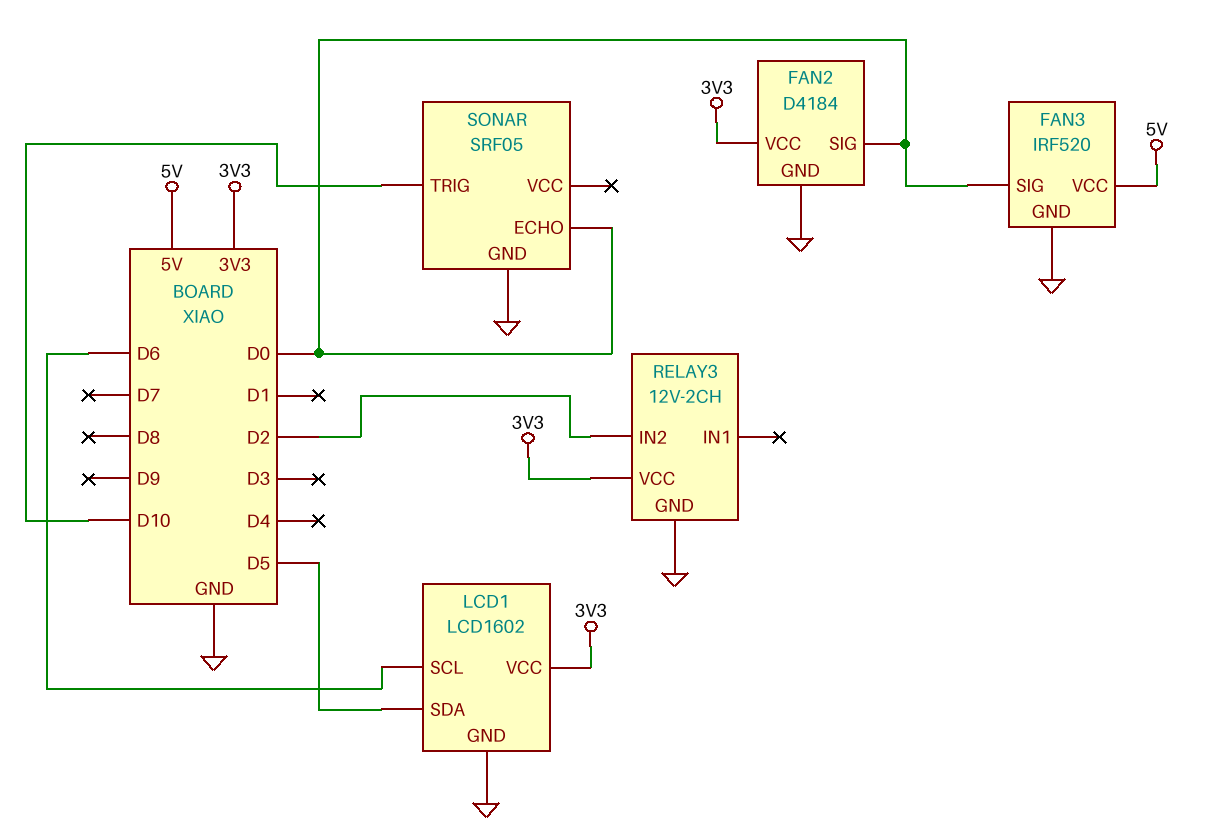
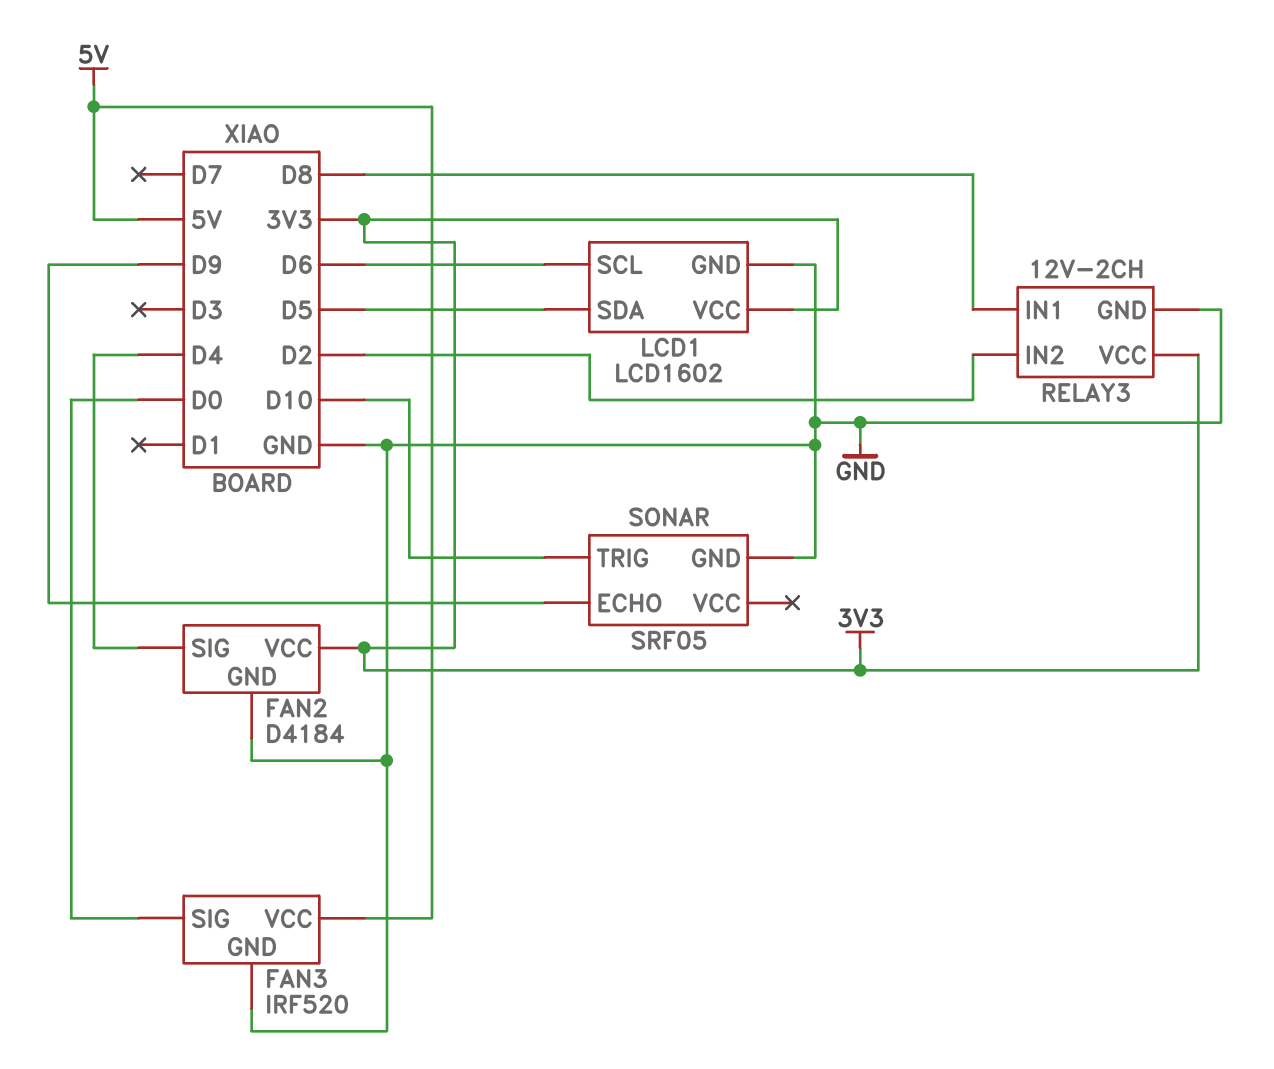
FAN2 pin SIG: D0 -> D4
RELAY3 pin IN1: none -> D8
SONAR pin ECHO: D0 -> D9

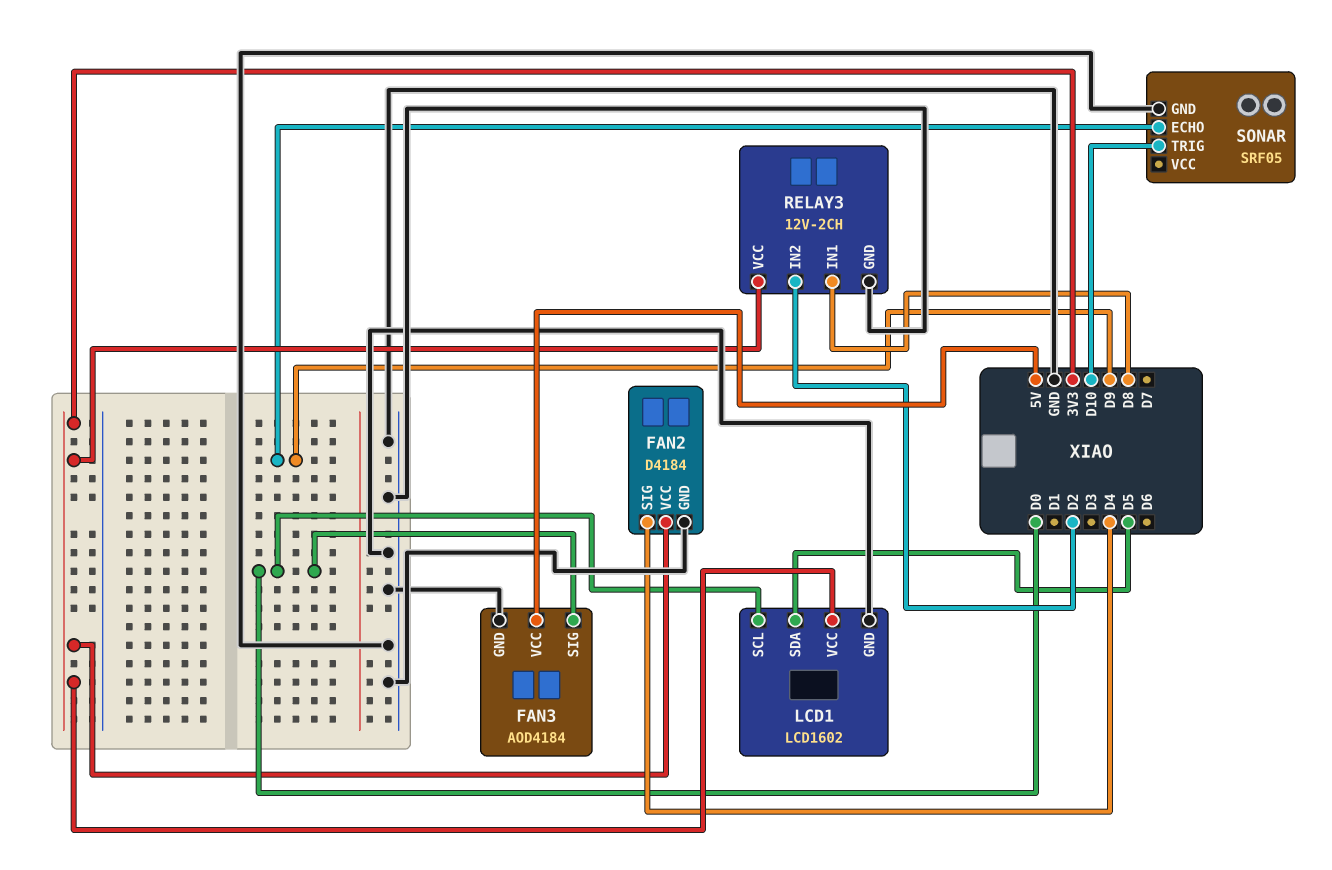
FAN3: IRF520 -> AOD4184
LCD1 pin SCL: D6 -> D0

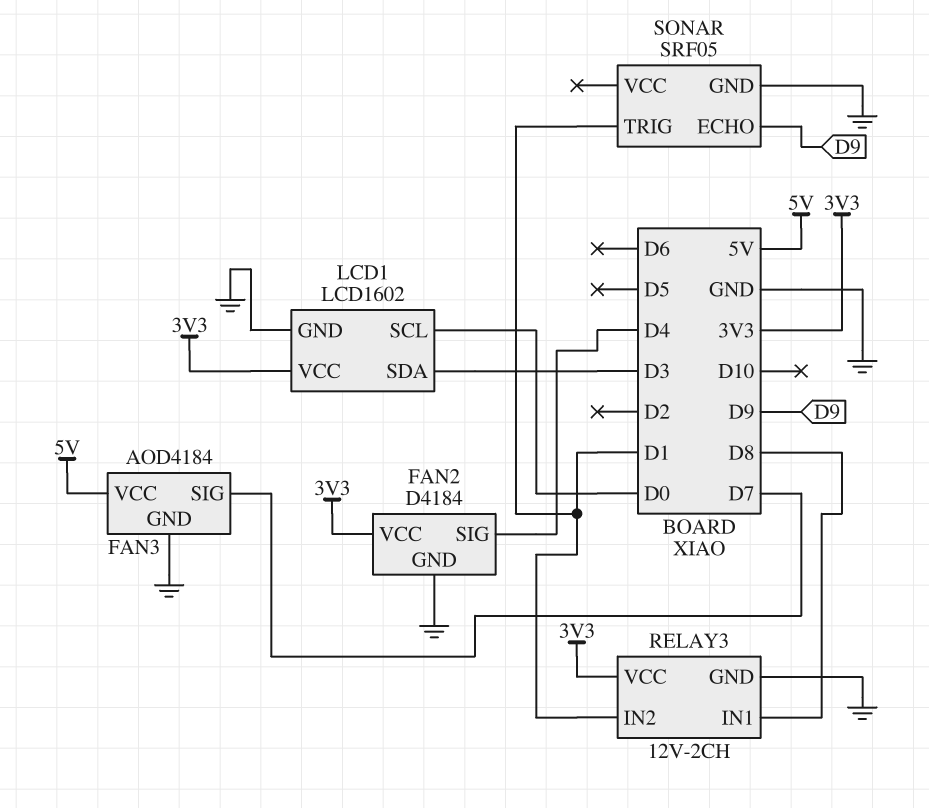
FAN3 pin SIG: D0 -> D7
LCD1 pin SDA: D5 -> D3
RELAY3 pin IN2: D2 -> D1
SONAR pin TRIG: D10 -> D1

